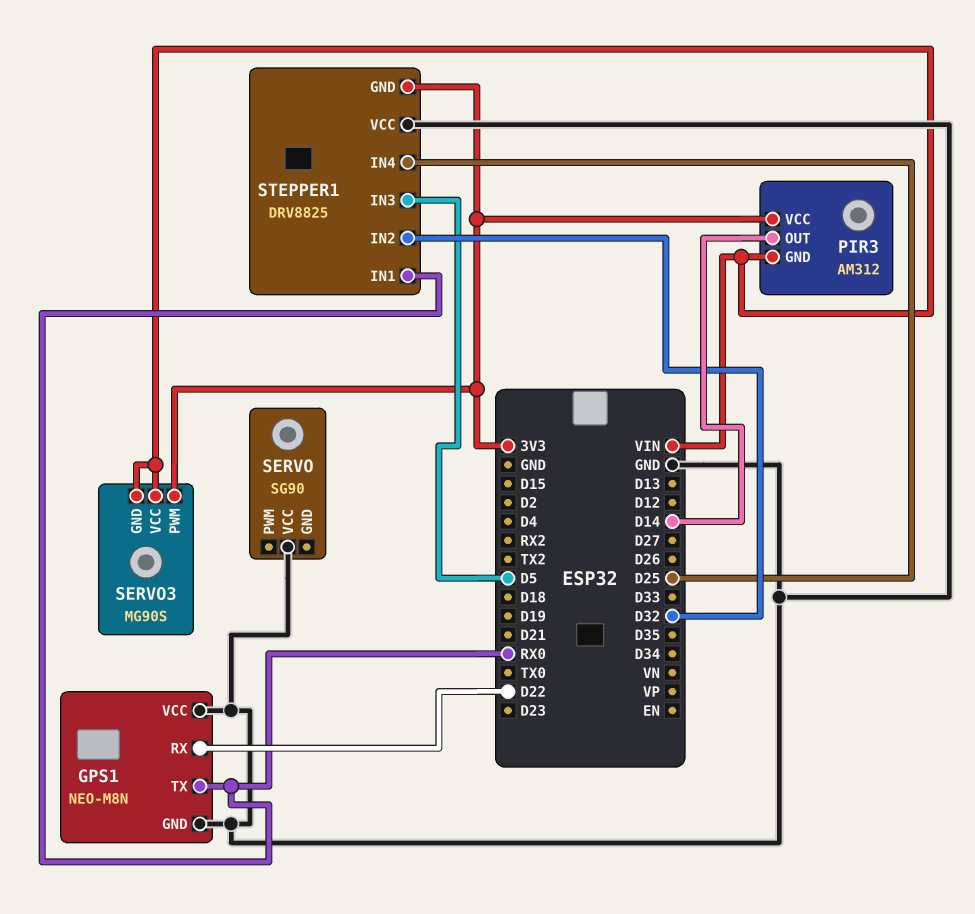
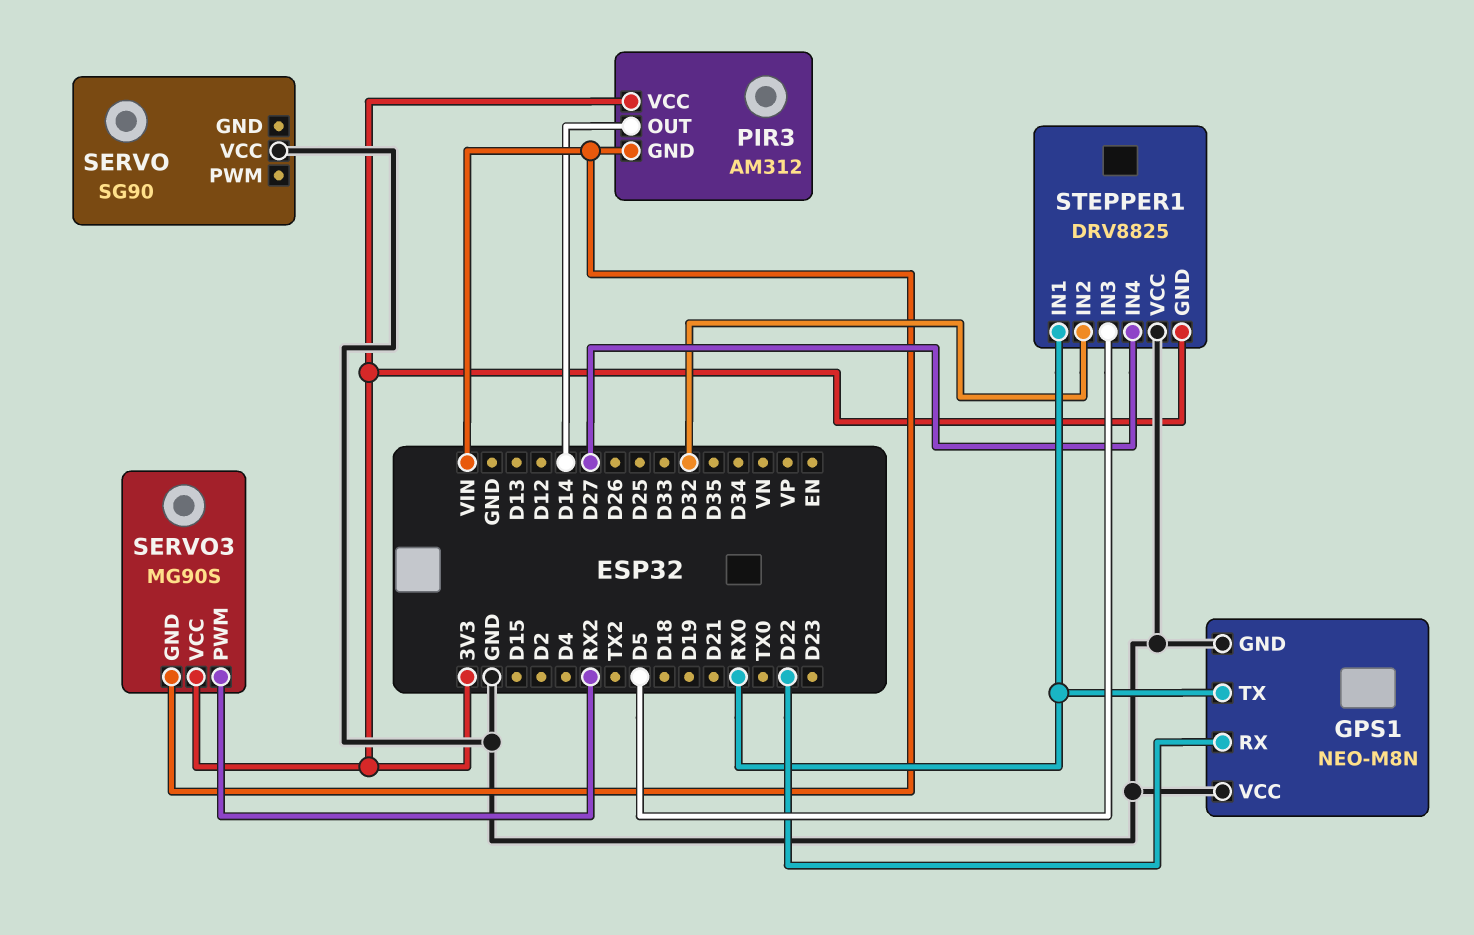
SERVO3 pin PWM: 3V3 -> RX2
SERVO3 pin VCC: VIN -> 3V3
STEPPER1 pin IN4: D25 -> D27

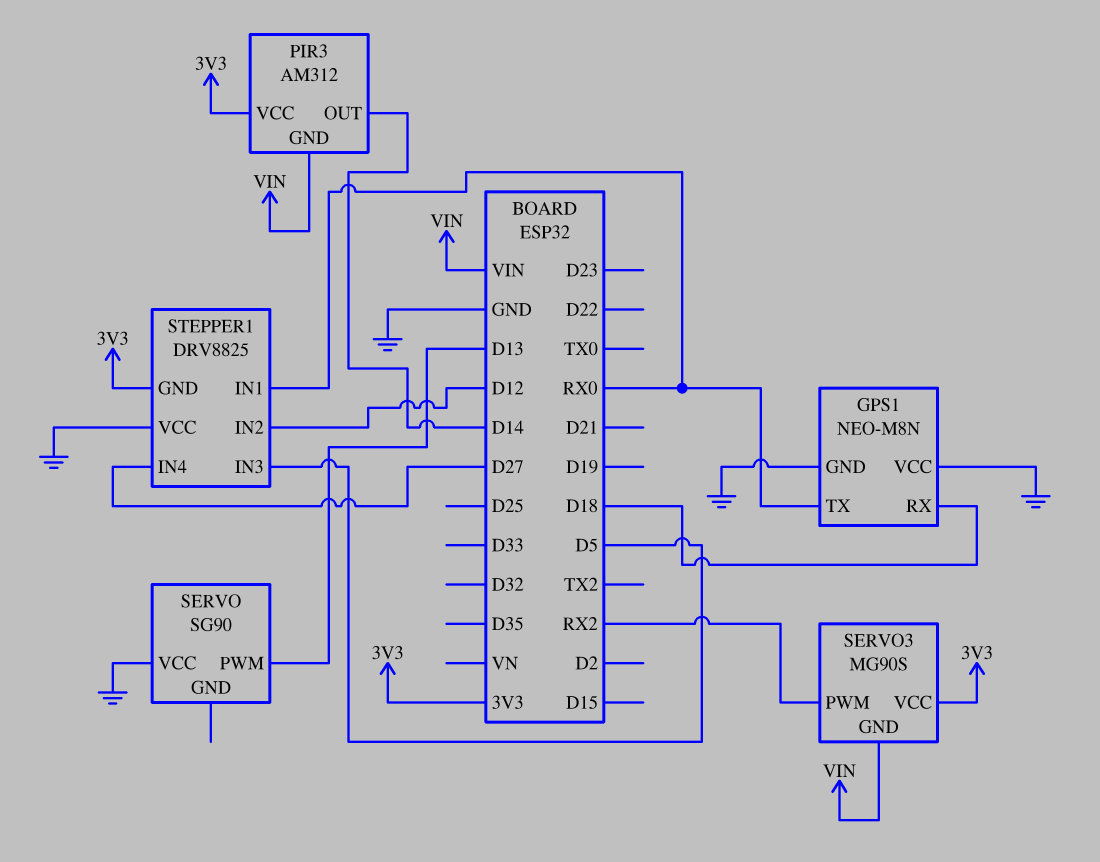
GPS1 pin RX: D22 -> D18
SERVO pin PWM: none -> D13
STEPPER1 pin IN2: D32 -> D12

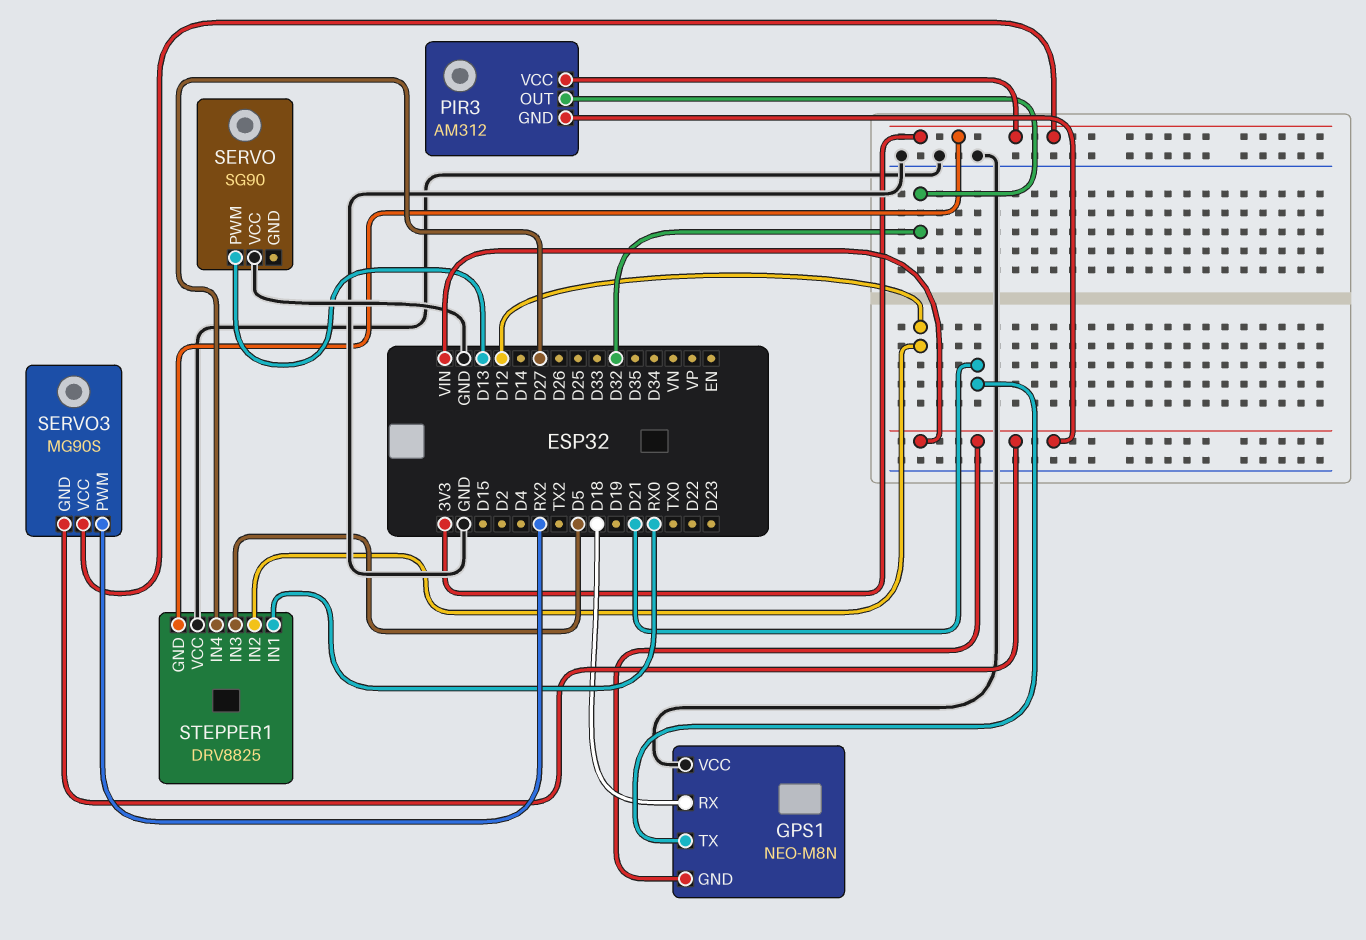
GPS1 pin GND: GND -> VIN
GPS1 pin TX: RX0 -> D21
PIR3 pin OUT: D14 -> D32

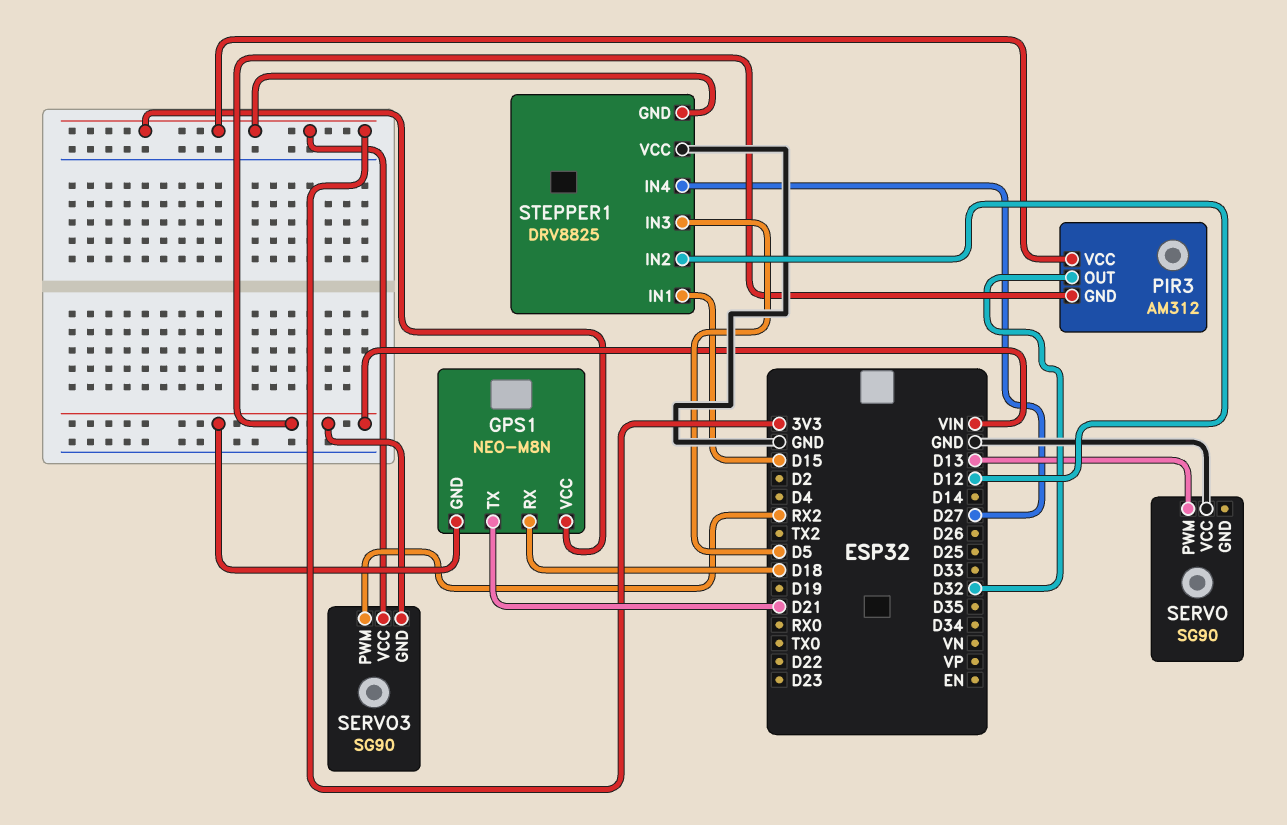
GPS1 pin VCC: GND -> 3V3
SERVO3: MG90S -> SG90
STEPPER1 pin IN1: RX0 -> D15

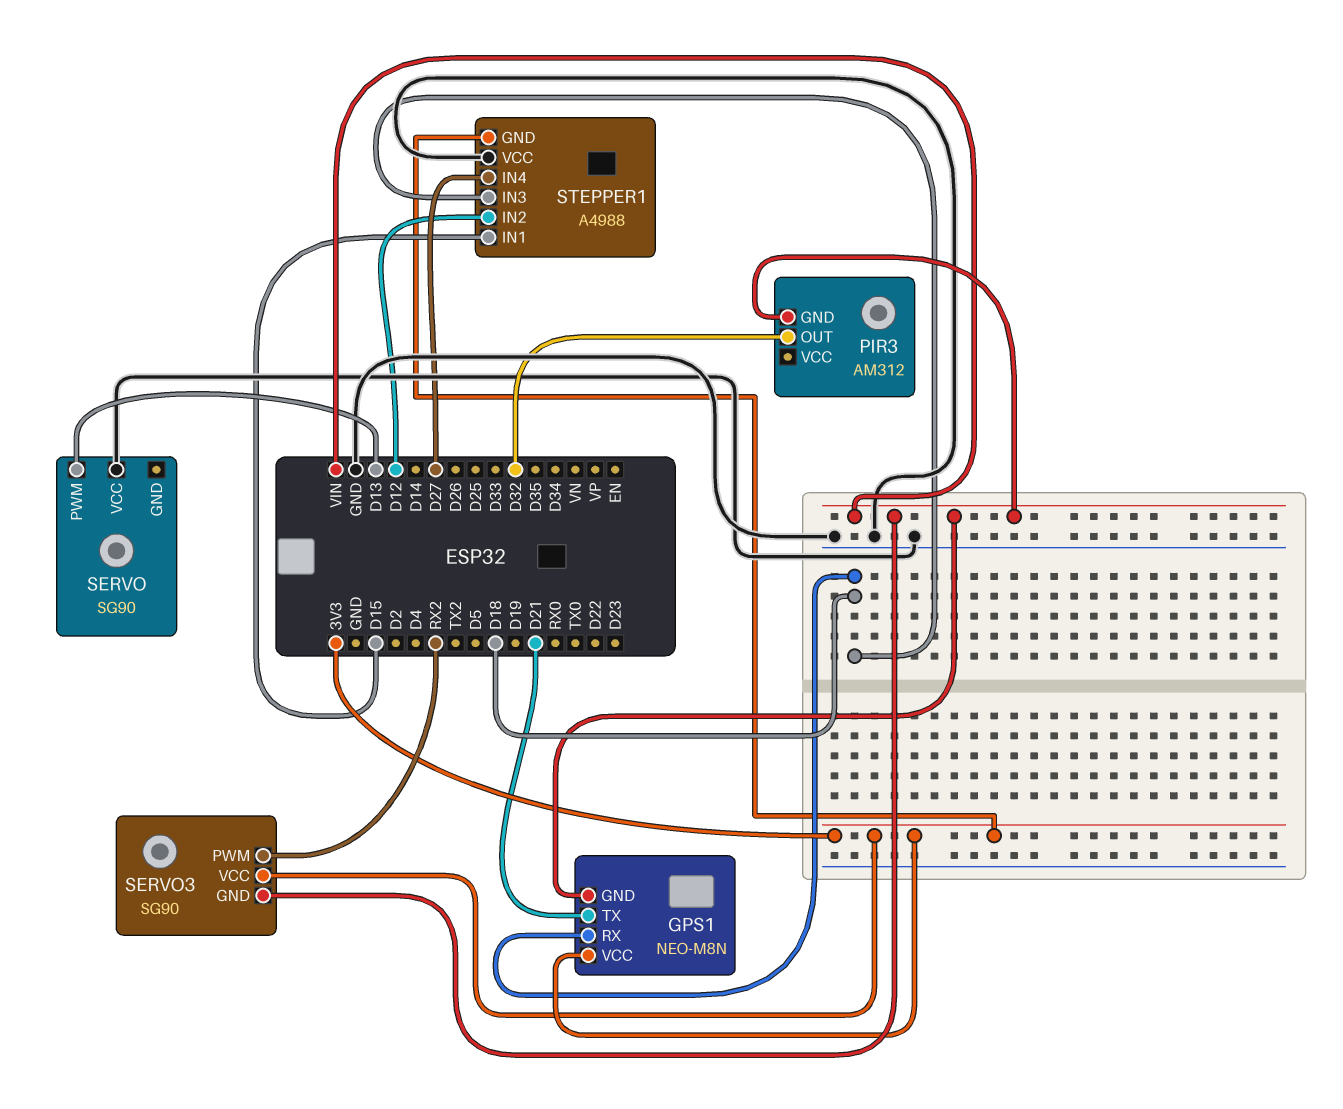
PIR3 pin VCC: 3V3 -> none
STEPPER1: DRV8825 -> A4988
STEPPER1 pin IN3: D5 -> D18

